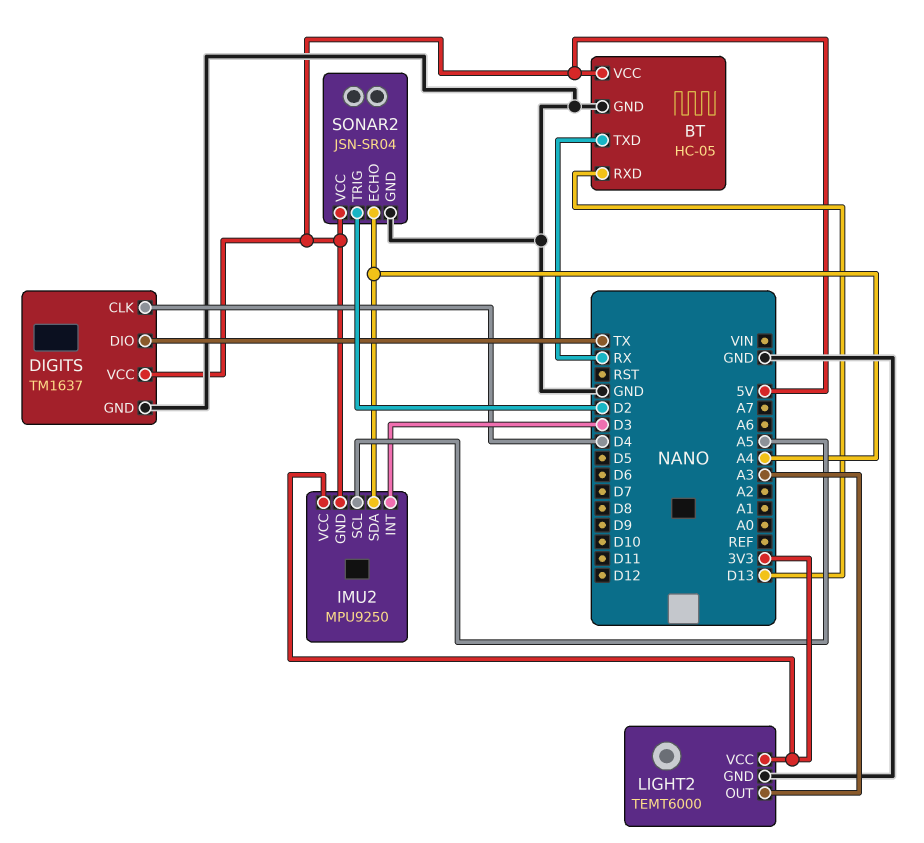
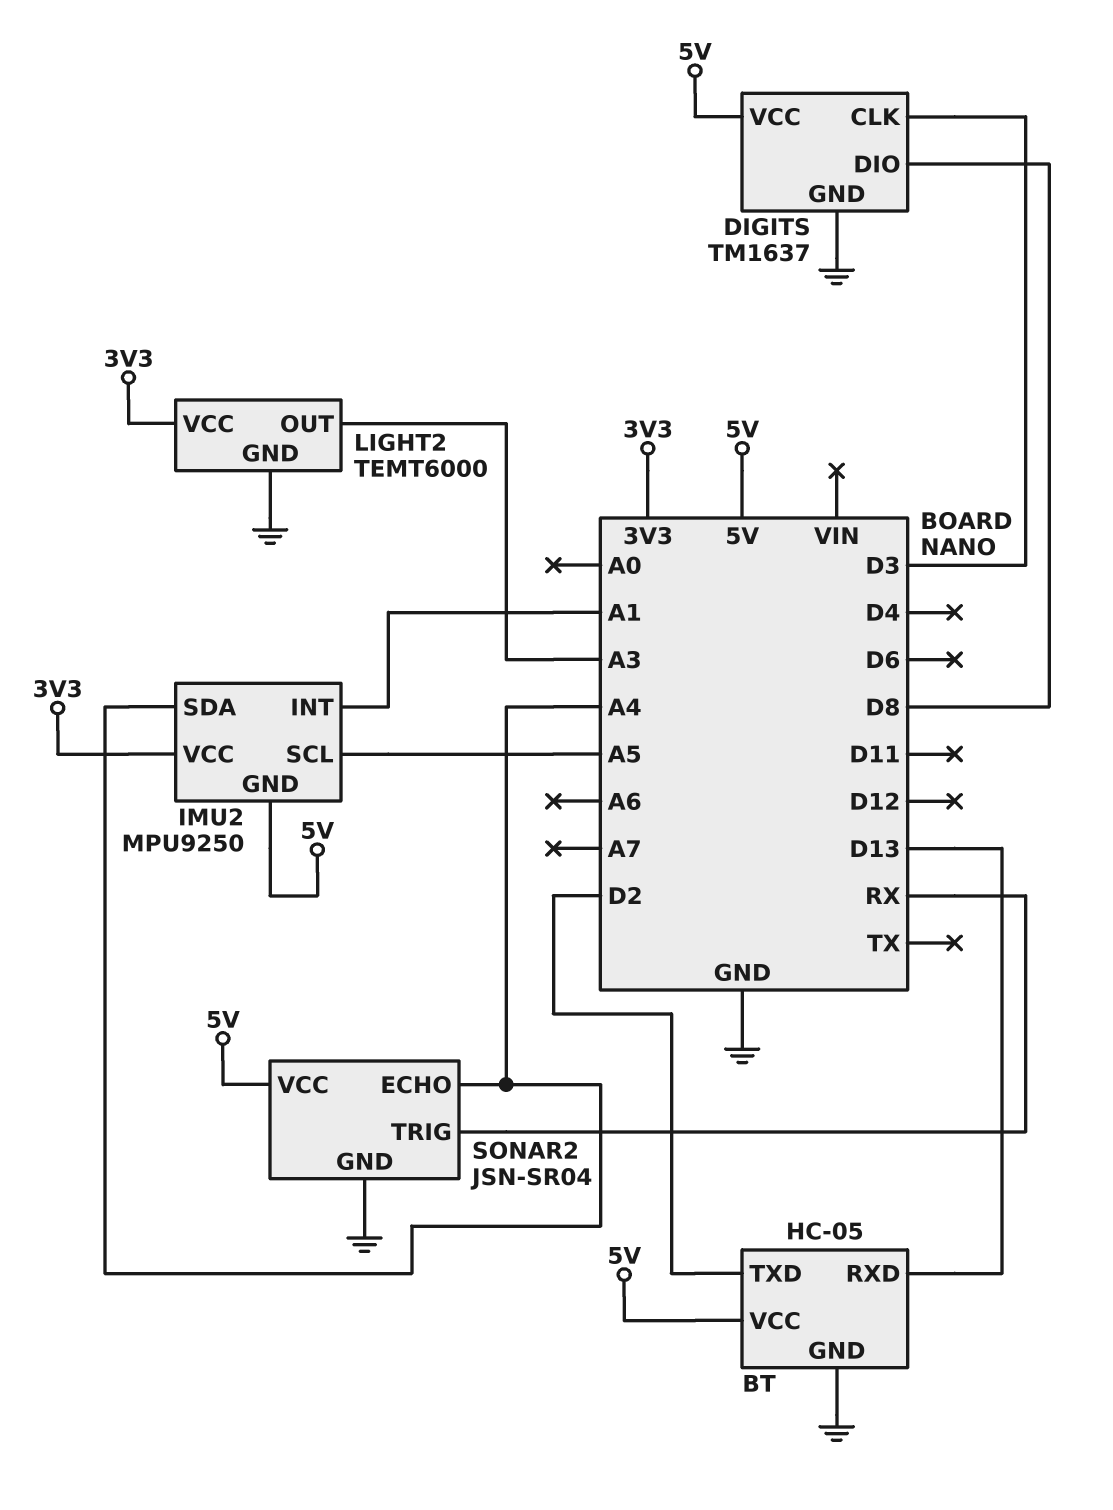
BT pin TXD: RX -> D2
DIGITS pin CLK: D4 -> D3
DIGITS pin DIO: TX -> D8
IMU2 pin INT: D3 -> A1
SONAR2 pin TRIG: D2 -> RX

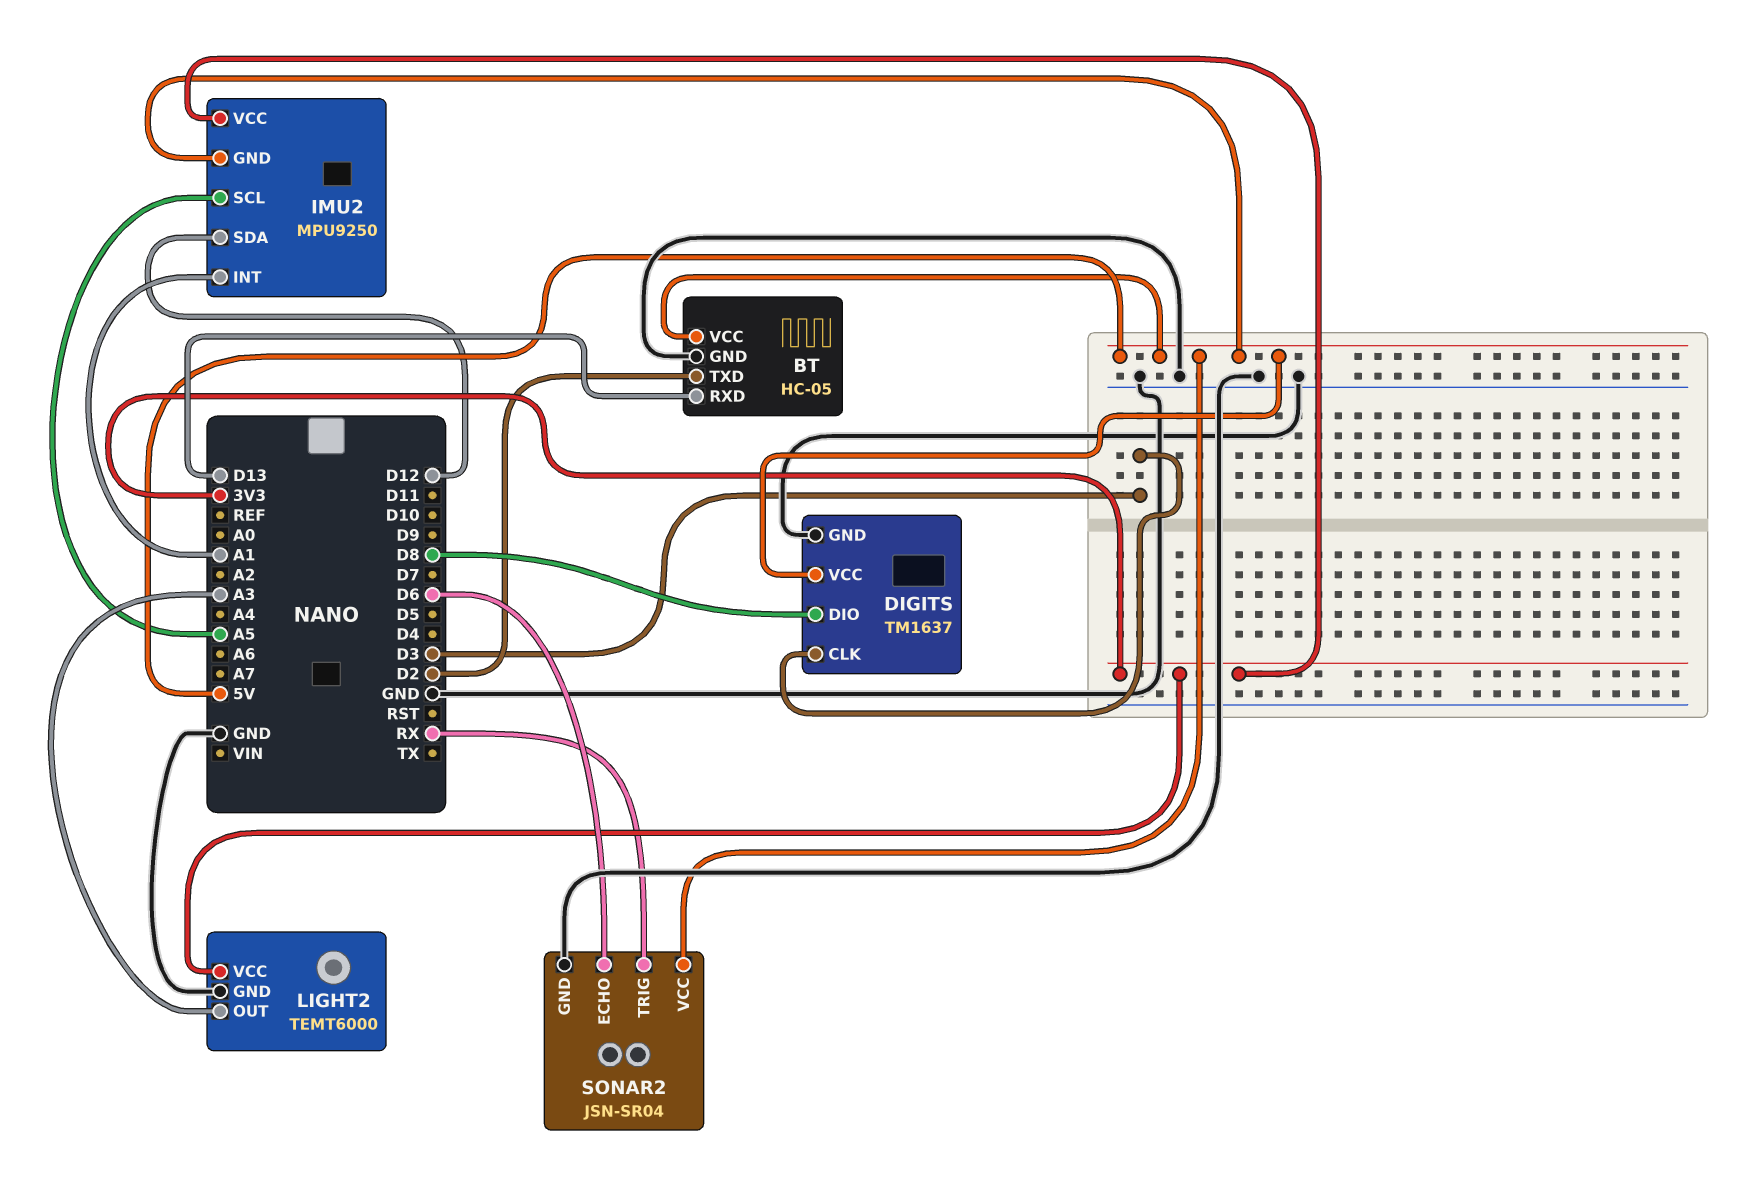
IMU2 pin SDA: A4 -> D12
SONAR2 pin ECHO: A4 -> D6

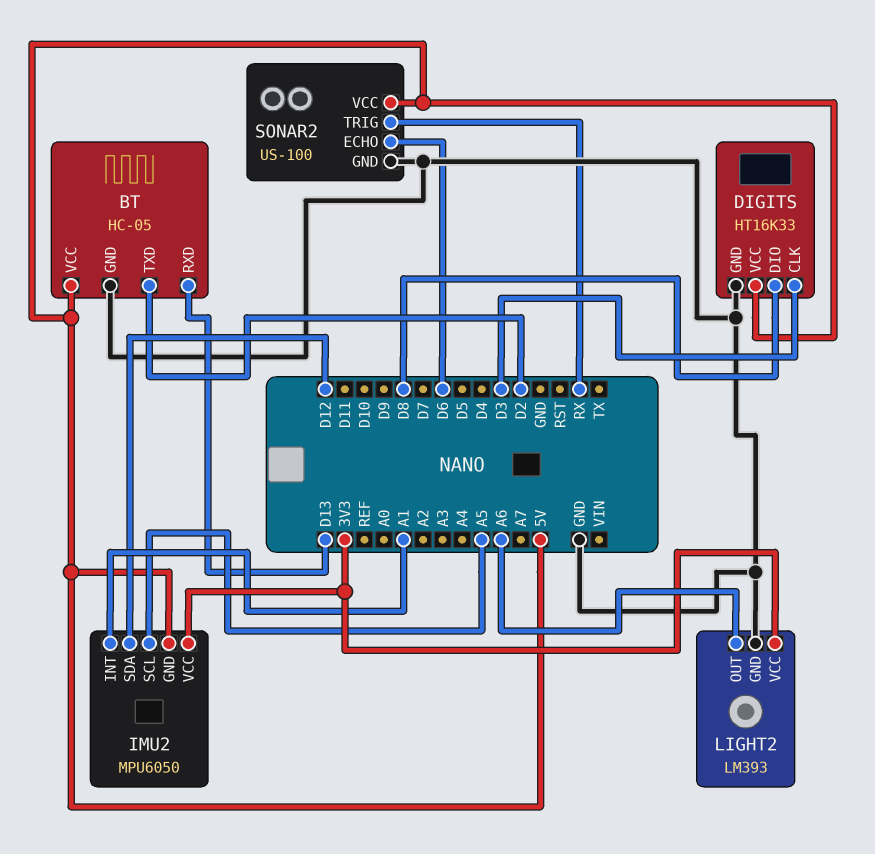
DIGITS: TM1637 -> HT16K33
IMU2: MPU9250 -> MPU6050
LIGHT2: TEMT6000 -> LM393
LIGHT2 pin OUT: A3 -> A6
SONAR2: JSN-SR04 -> US-100

